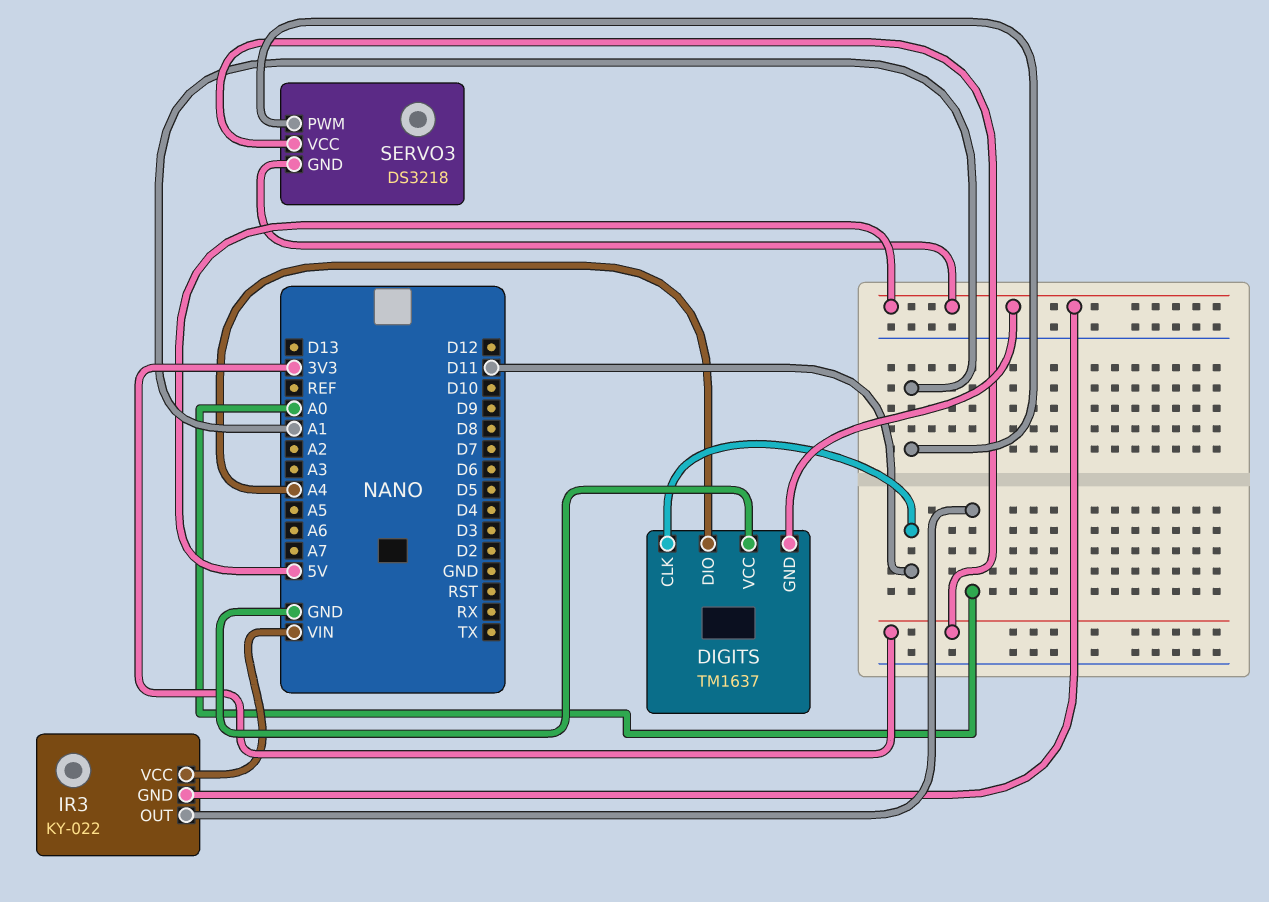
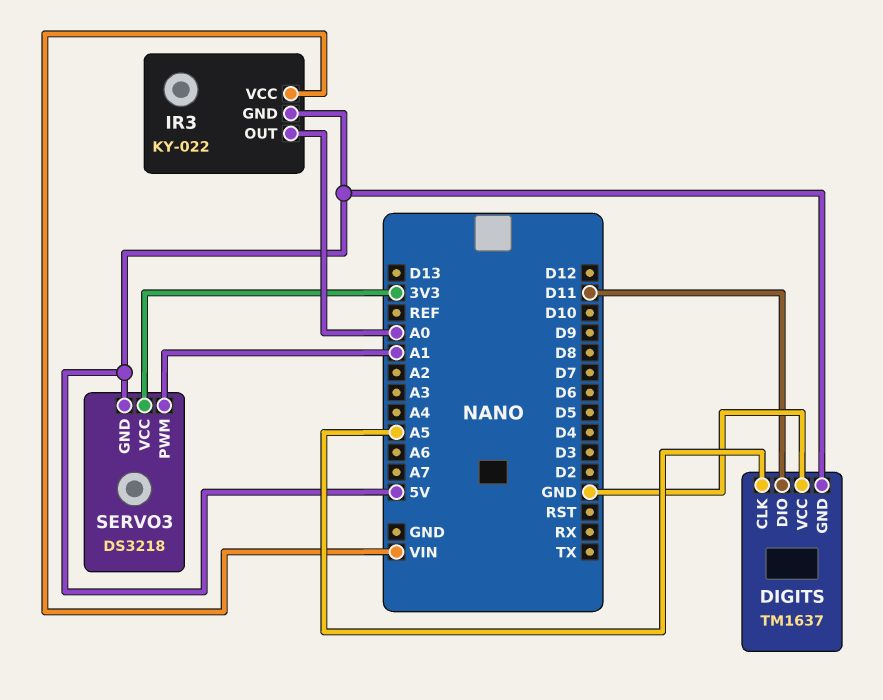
DIGITS pin CLK: D11 -> A5
DIGITS pin DIO: A4 -> D11

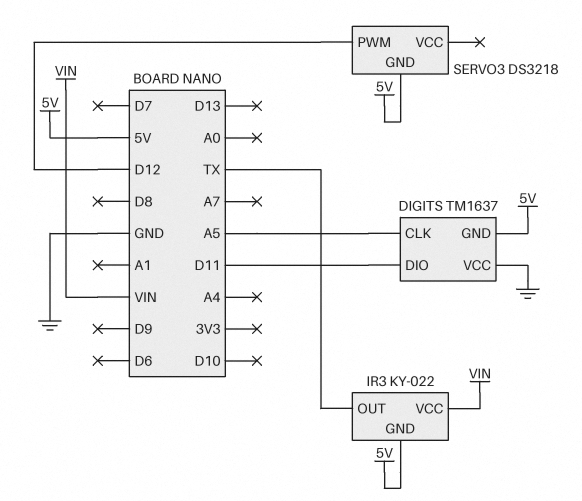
IR3 pin OUT: A0 -> TX
SERVO3 pin PWM: A1 -> D12
SERVO3 pin VCC: 3V3 -> none

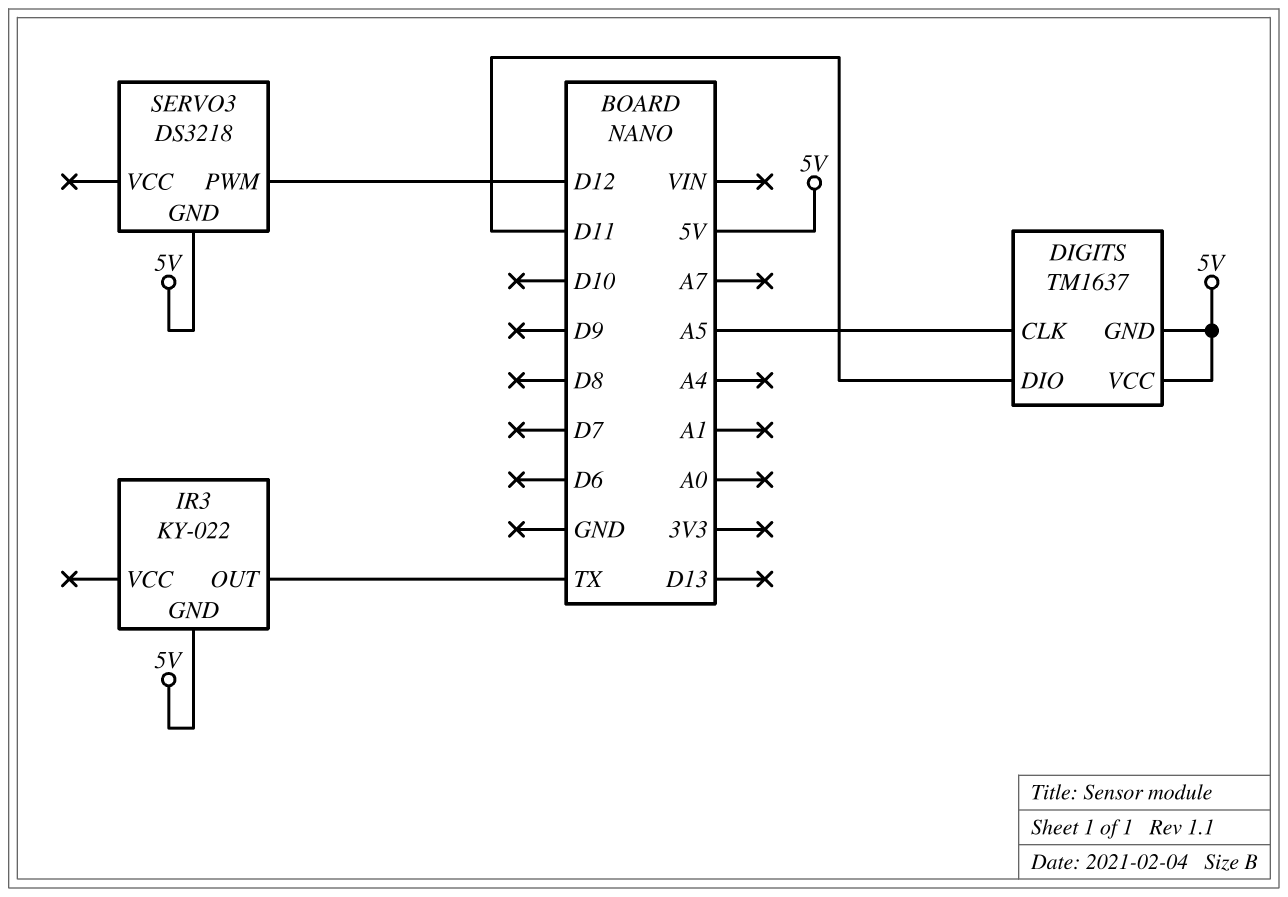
DIGITS pin VCC: GND -> 5V
IR3 pin VCC: VIN -> none

